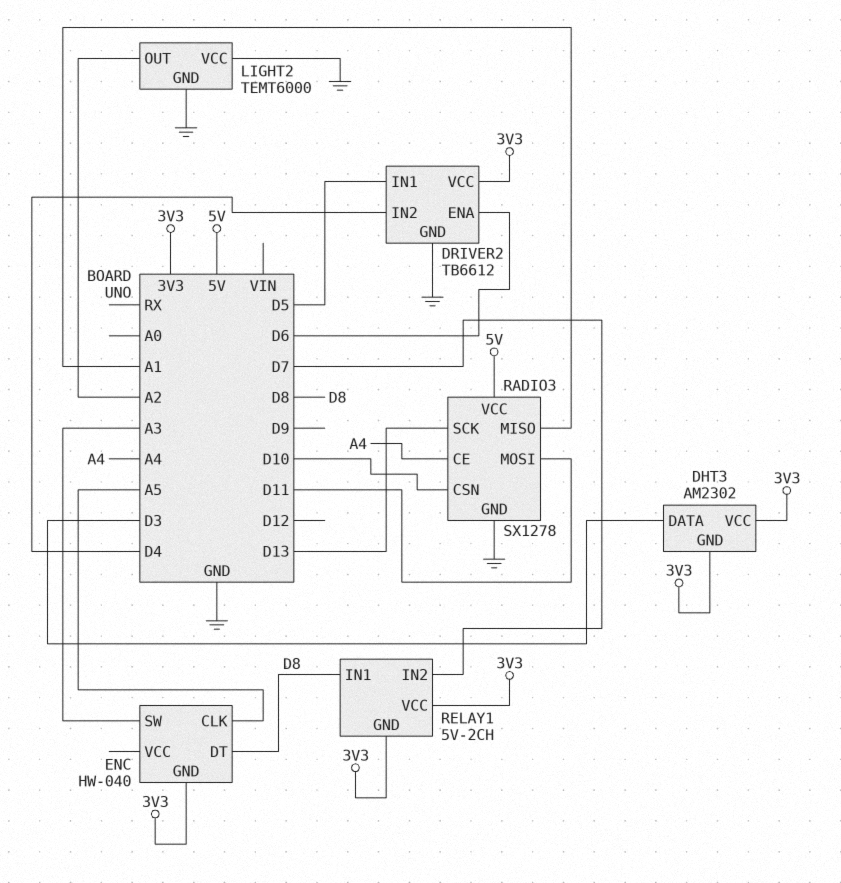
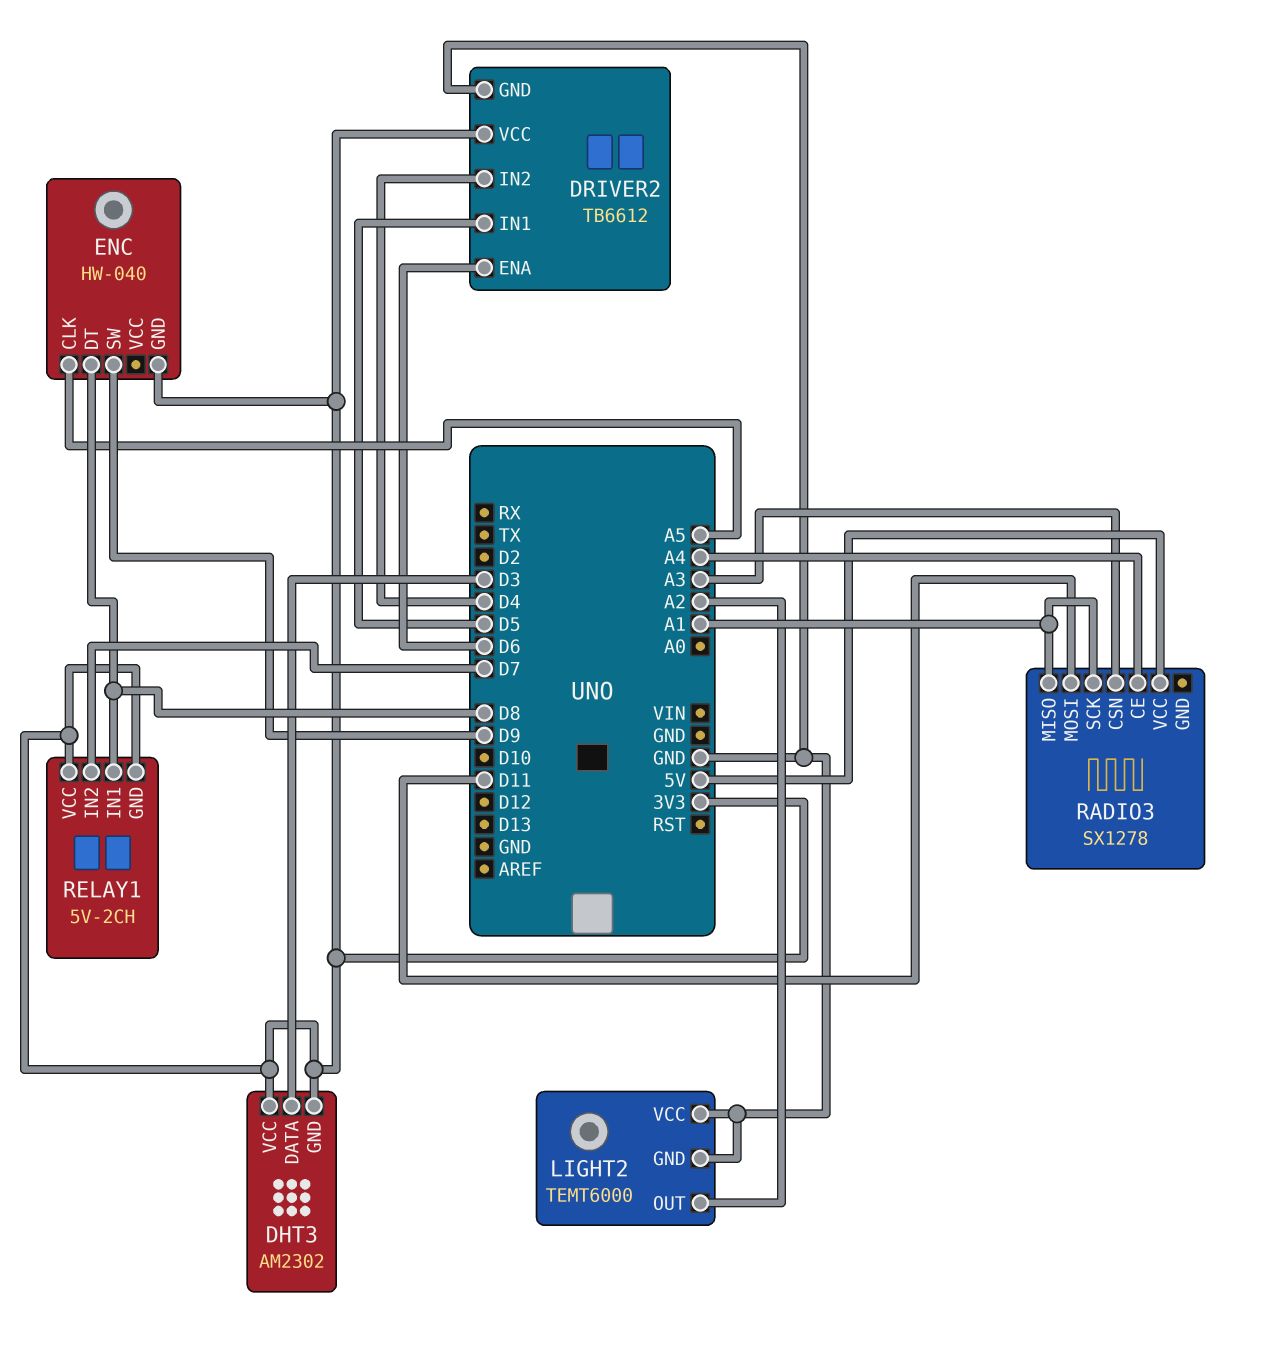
ENC pin SW: A3 -> D9
RADIO3 pin CSN: D10 -> A3
RADIO3 pin GND: GND -> none
RADIO3 pin SCK: D13 -> A1

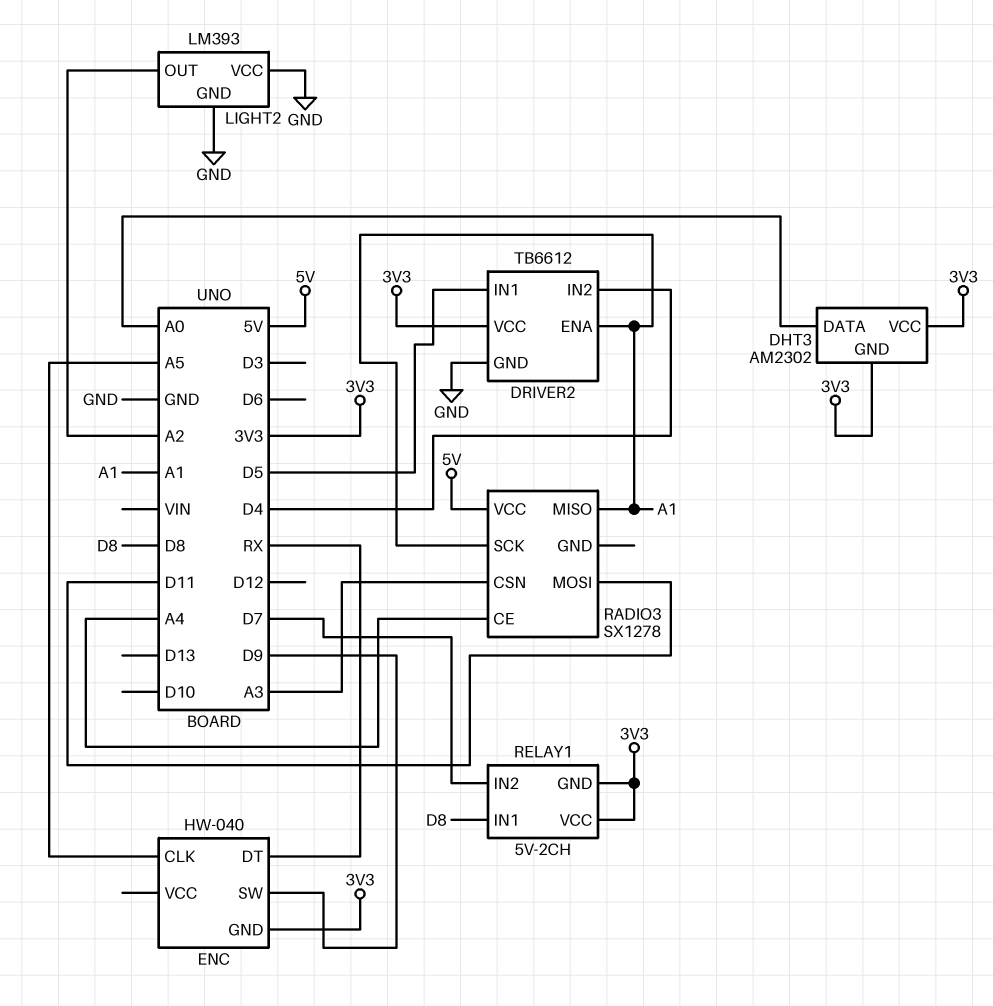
DHT3 pin DATA: D3 -> A0
DRIVER2 pin ENA: D6 -> A1
ENC pin DT: D8 -> RX
LIGHT2: TEMT6000 -> LM393

